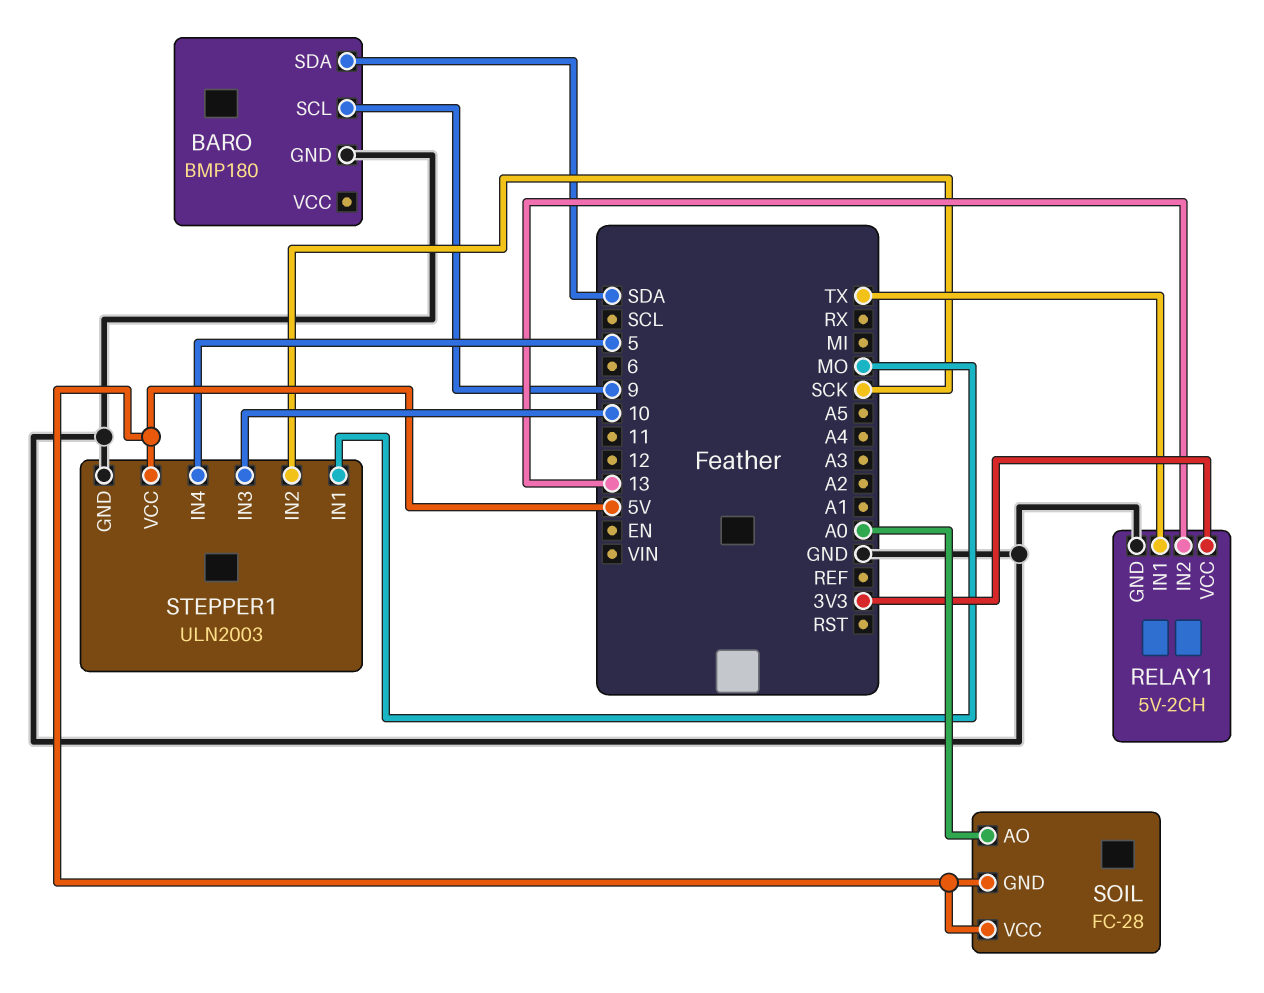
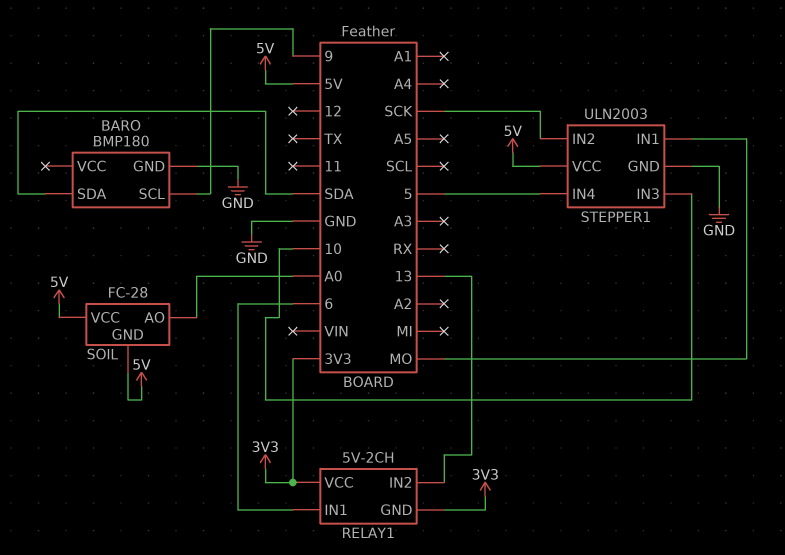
RELAY1 pin GND: GND -> 3V3
RELAY1 pin IN1: TX -> 6

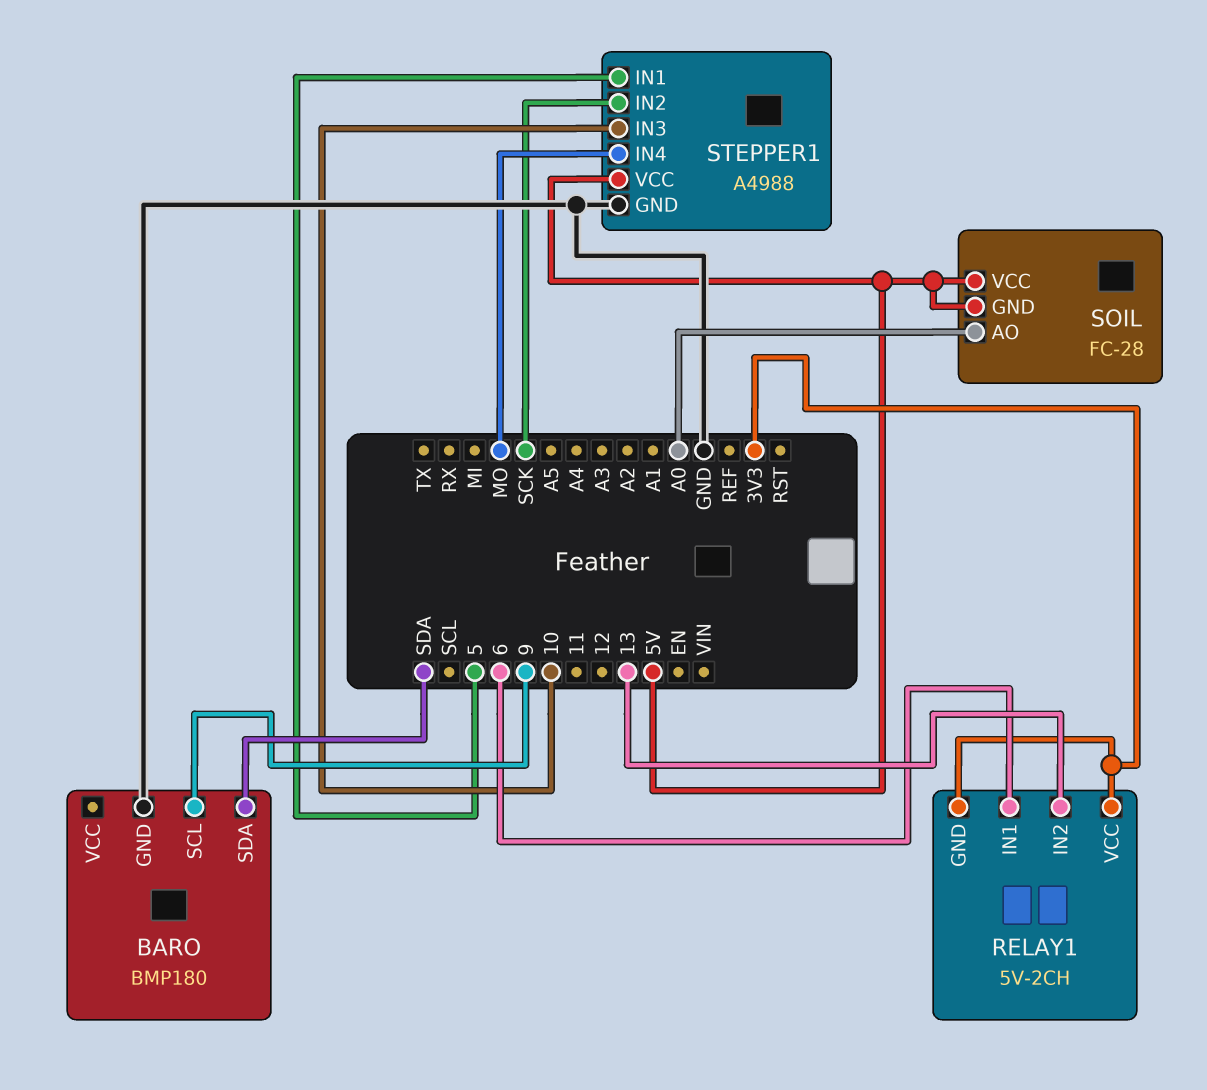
STEPPER1: ULN2003 -> A4988
STEPPER1 pin IN1: MO -> 5
STEPPER1 pin IN4: 5 -> MO

